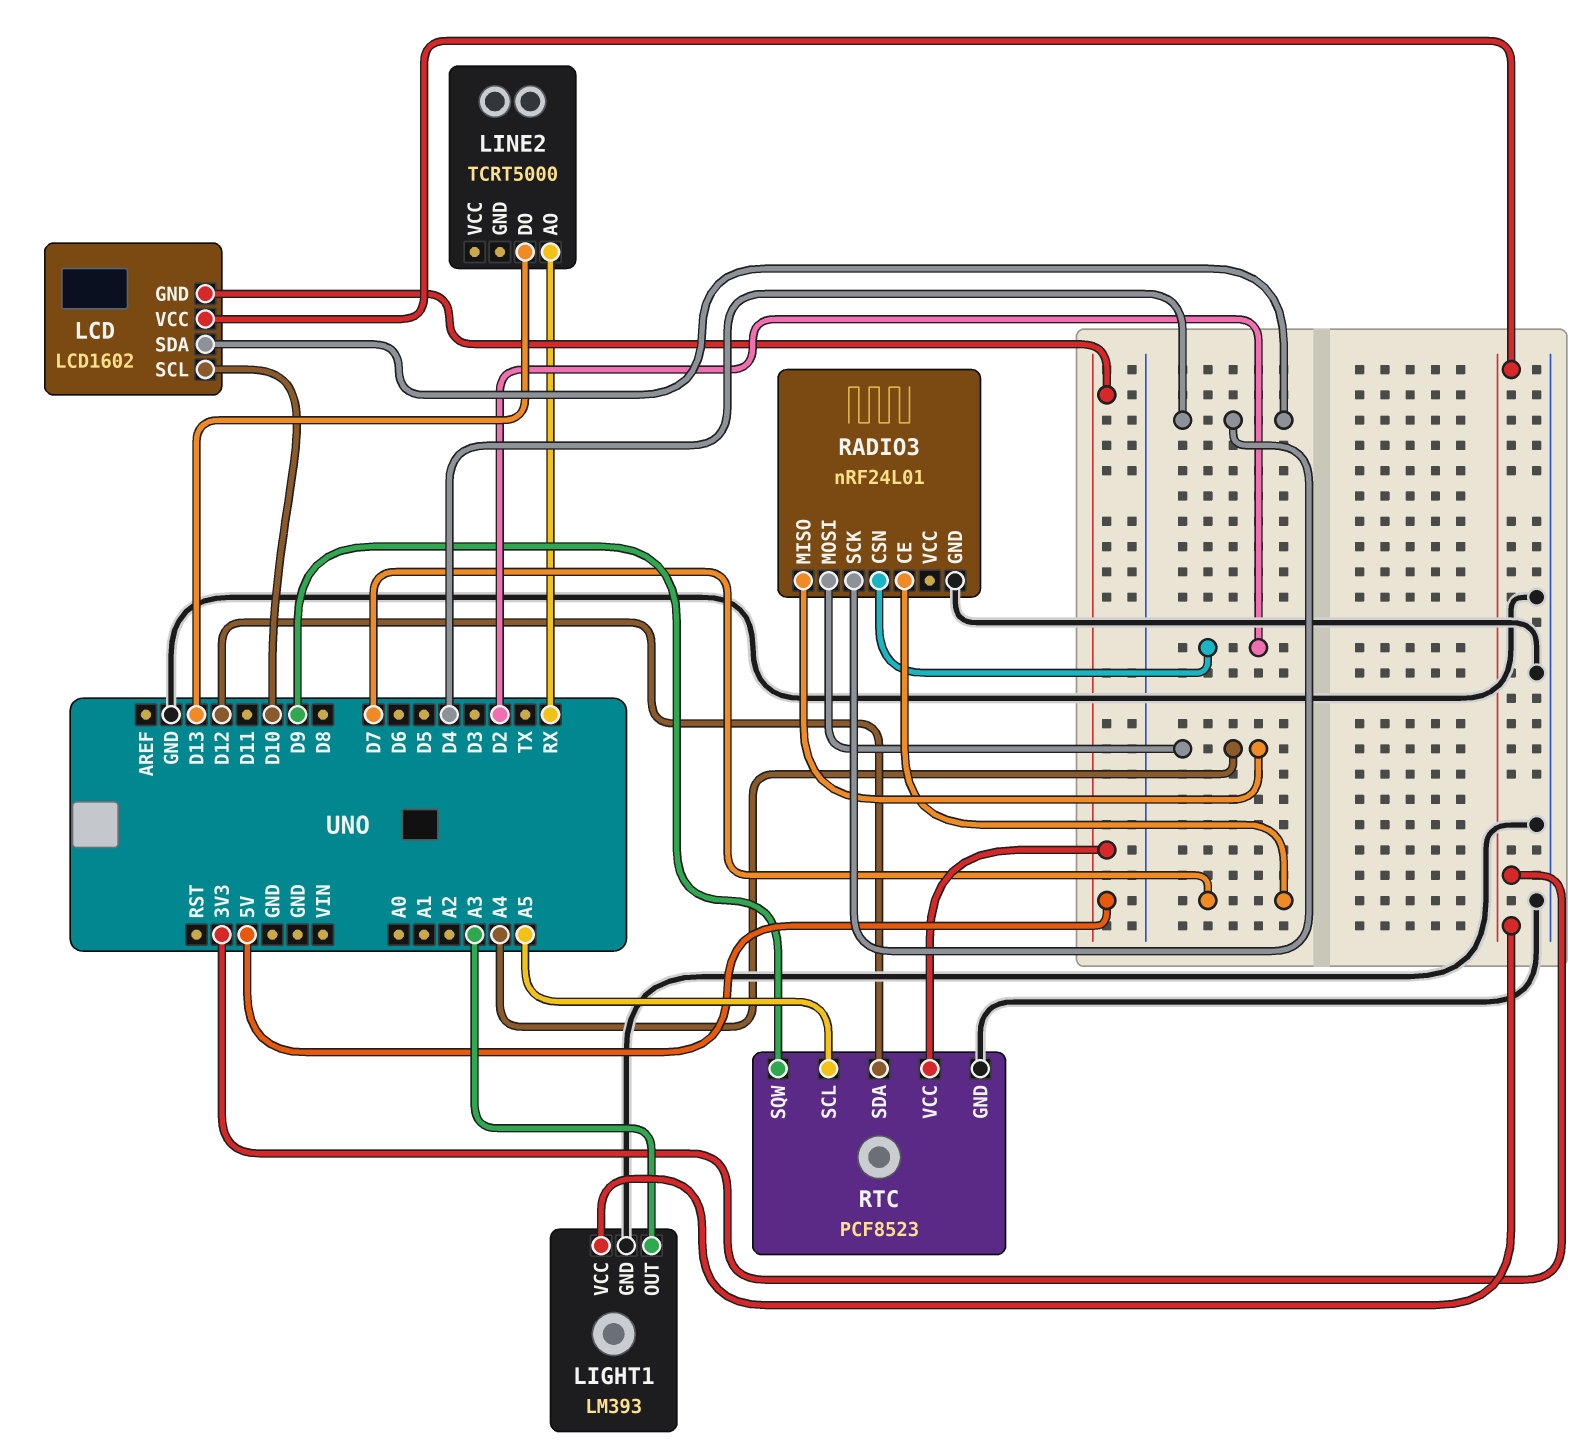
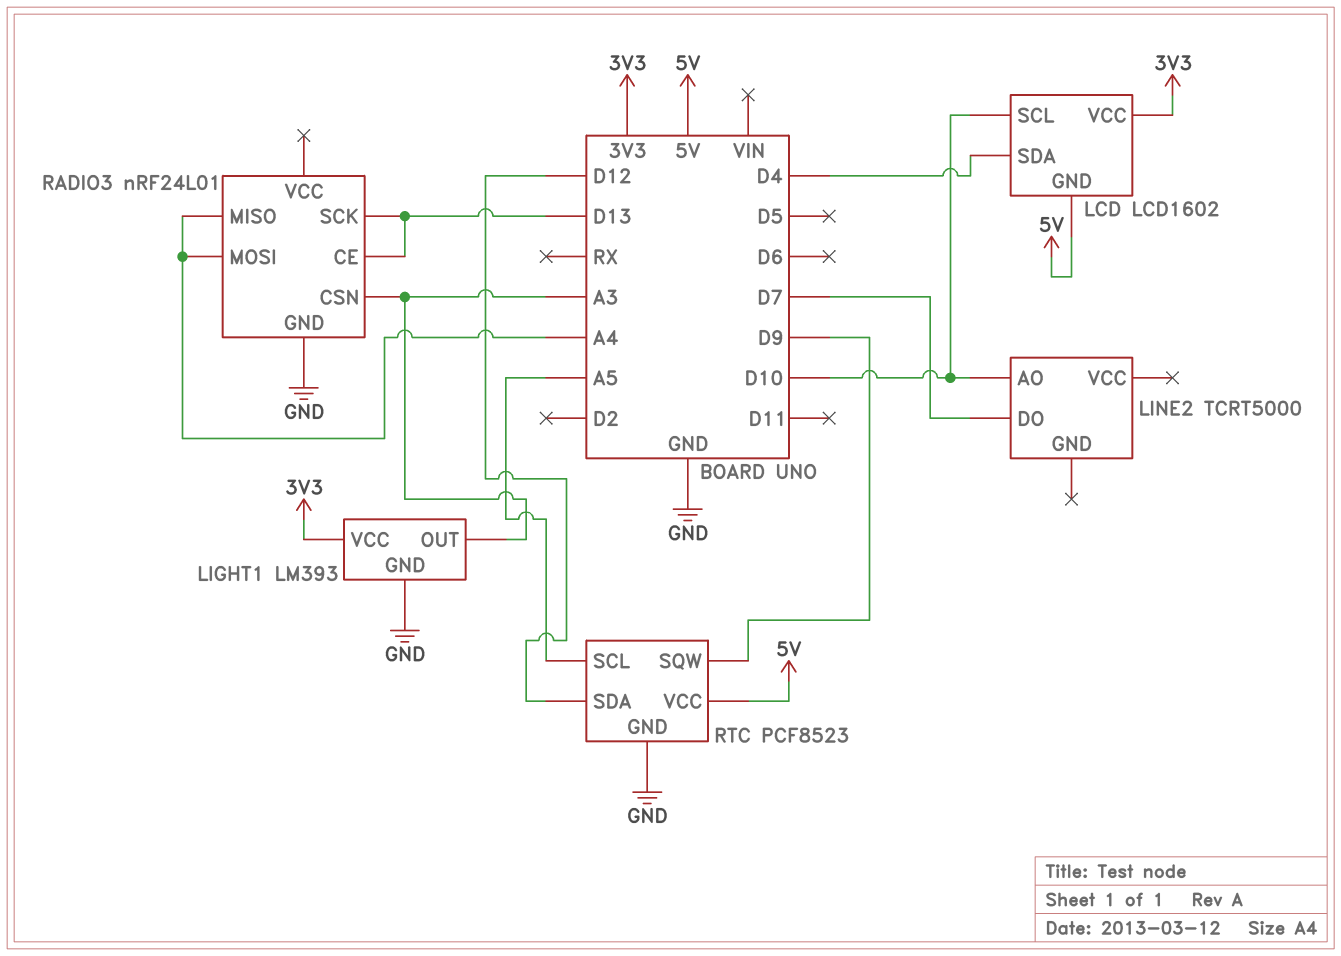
LINE2 pin AO: RX -> D10
LINE2 pin DO: D13 -> D7
RADIO3 pin CE: D7 -> D13
RADIO3 pin CSN: D2 -> A3
RADIO3 pin SCK: D4 -> D13

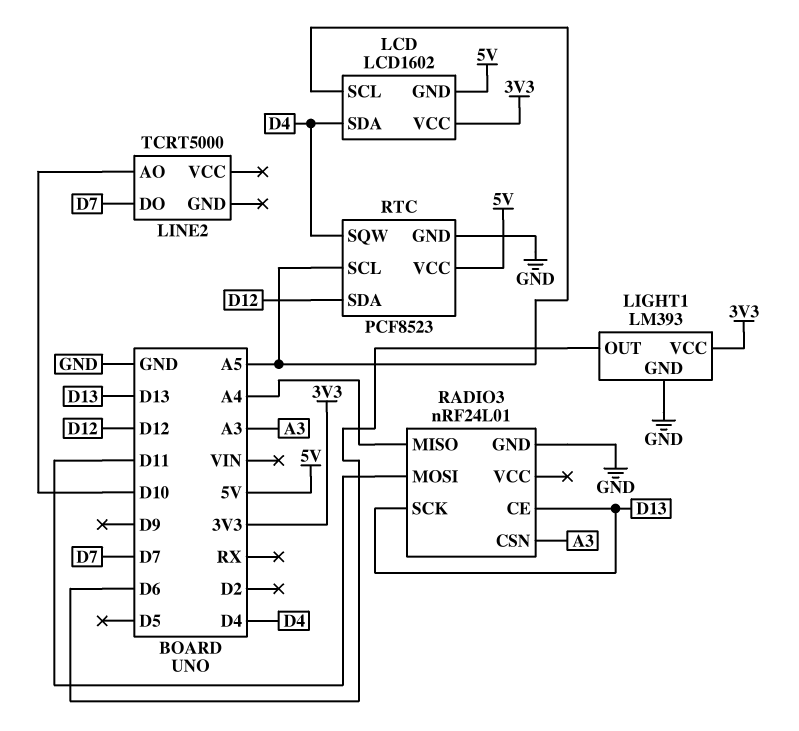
LCD pin SCL: D10 -> A5
LIGHT1 pin OUT: A3 -> D6
RADIO3 pin MOSI: A4 -> D11
RTC pin SQW: D9 -> D4

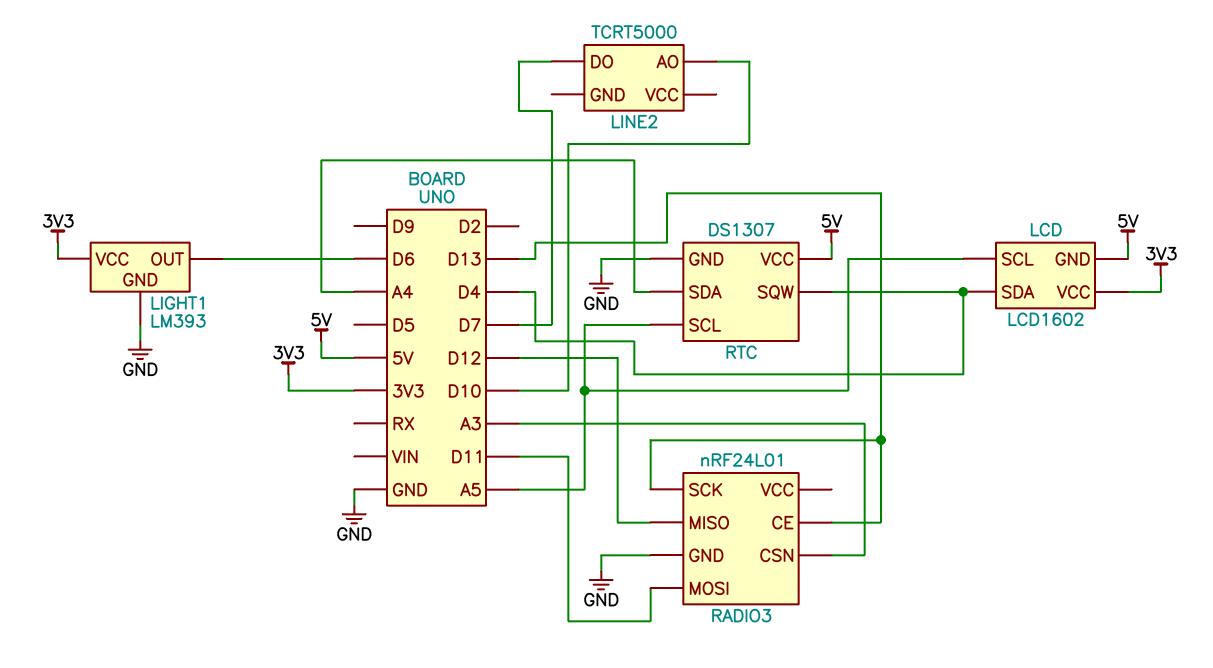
RADIO3 pin MISO: A4 -> D12
RTC: PCF8523 -> DS1307
RTC pin SDA: D12 -> A4

